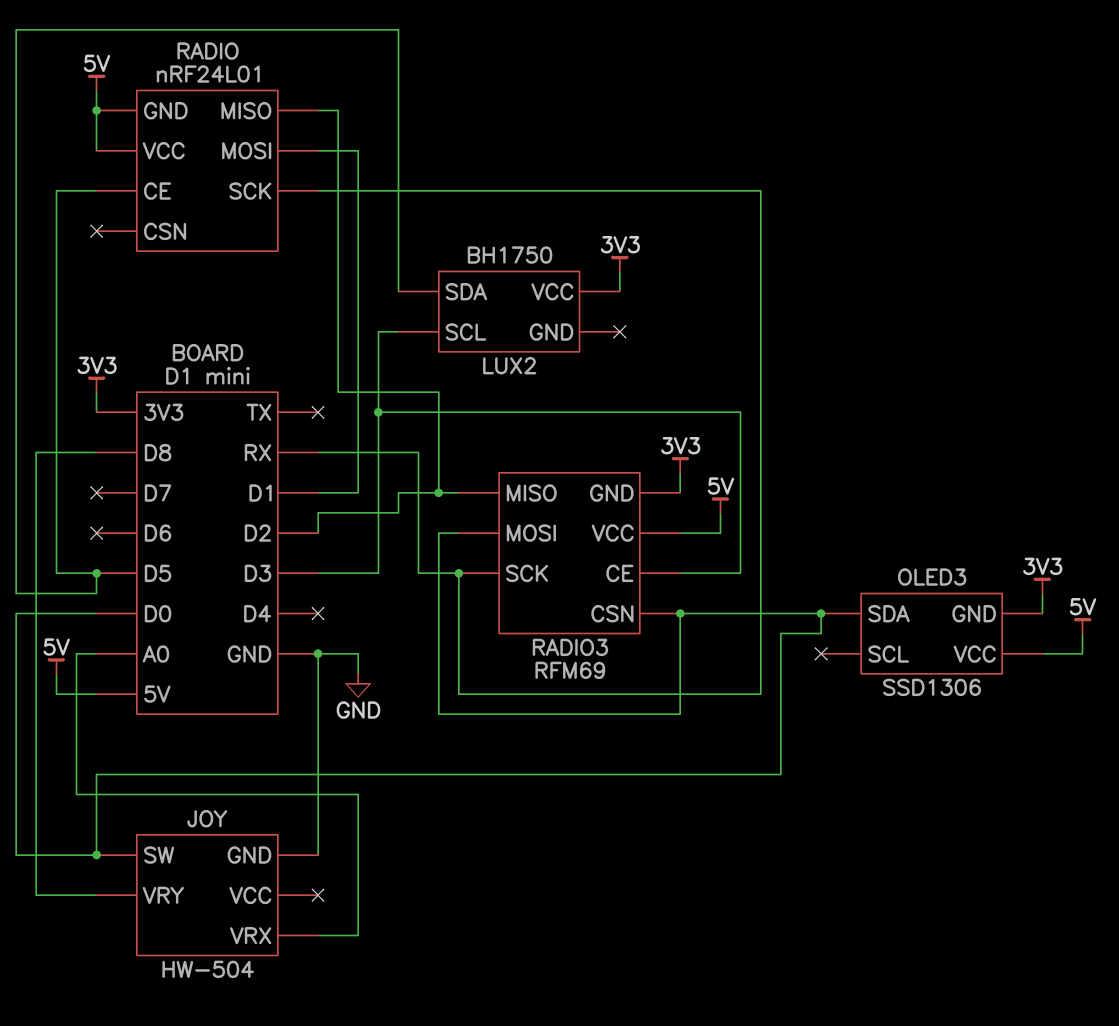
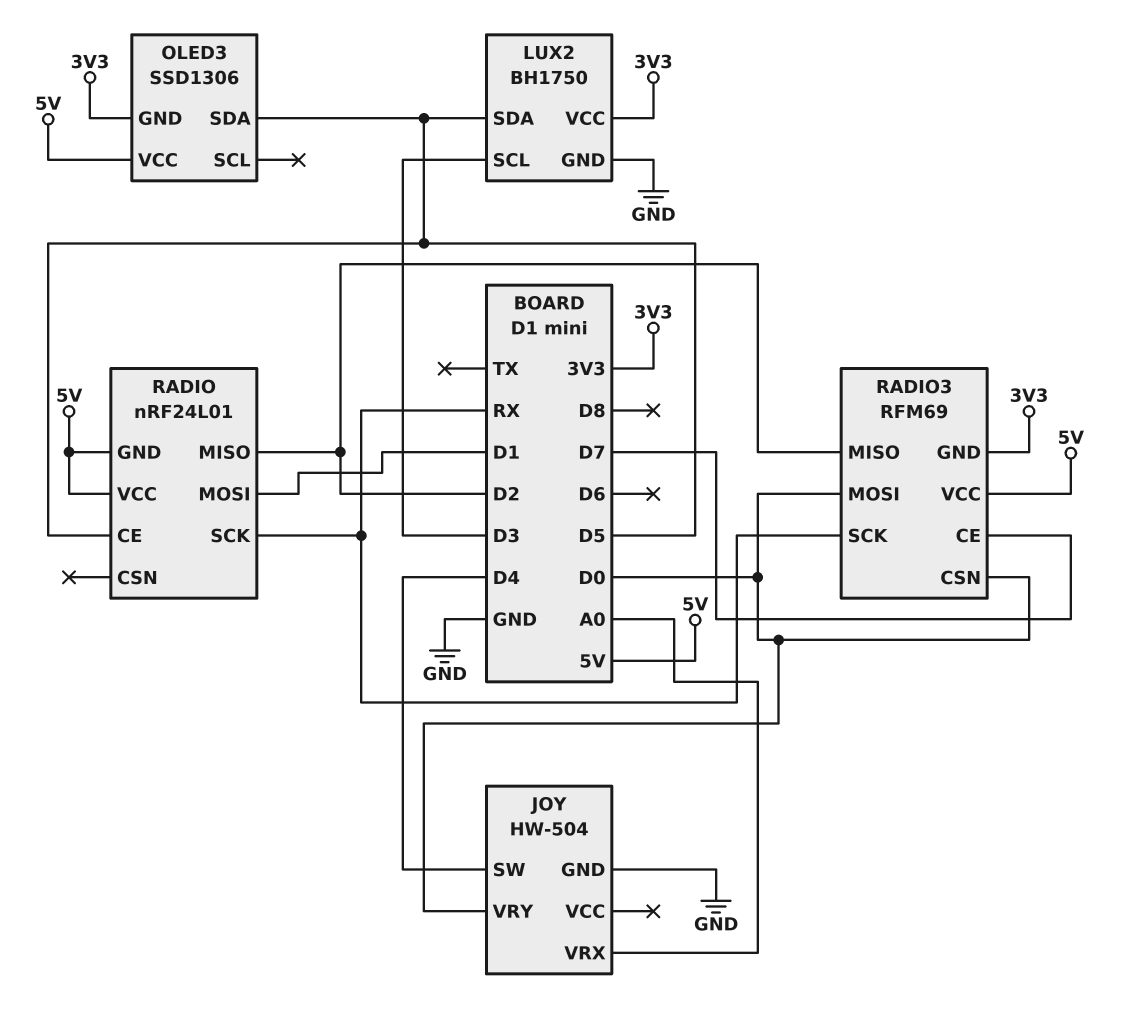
JOY pin SW: D0 -> D4
JOY pin VRY: D8 -> D0
LUX2 pin GND: none -> GND
OLED3 pin SDA: D0 -> D5
RADIO3 pin CE: D3 -> D7

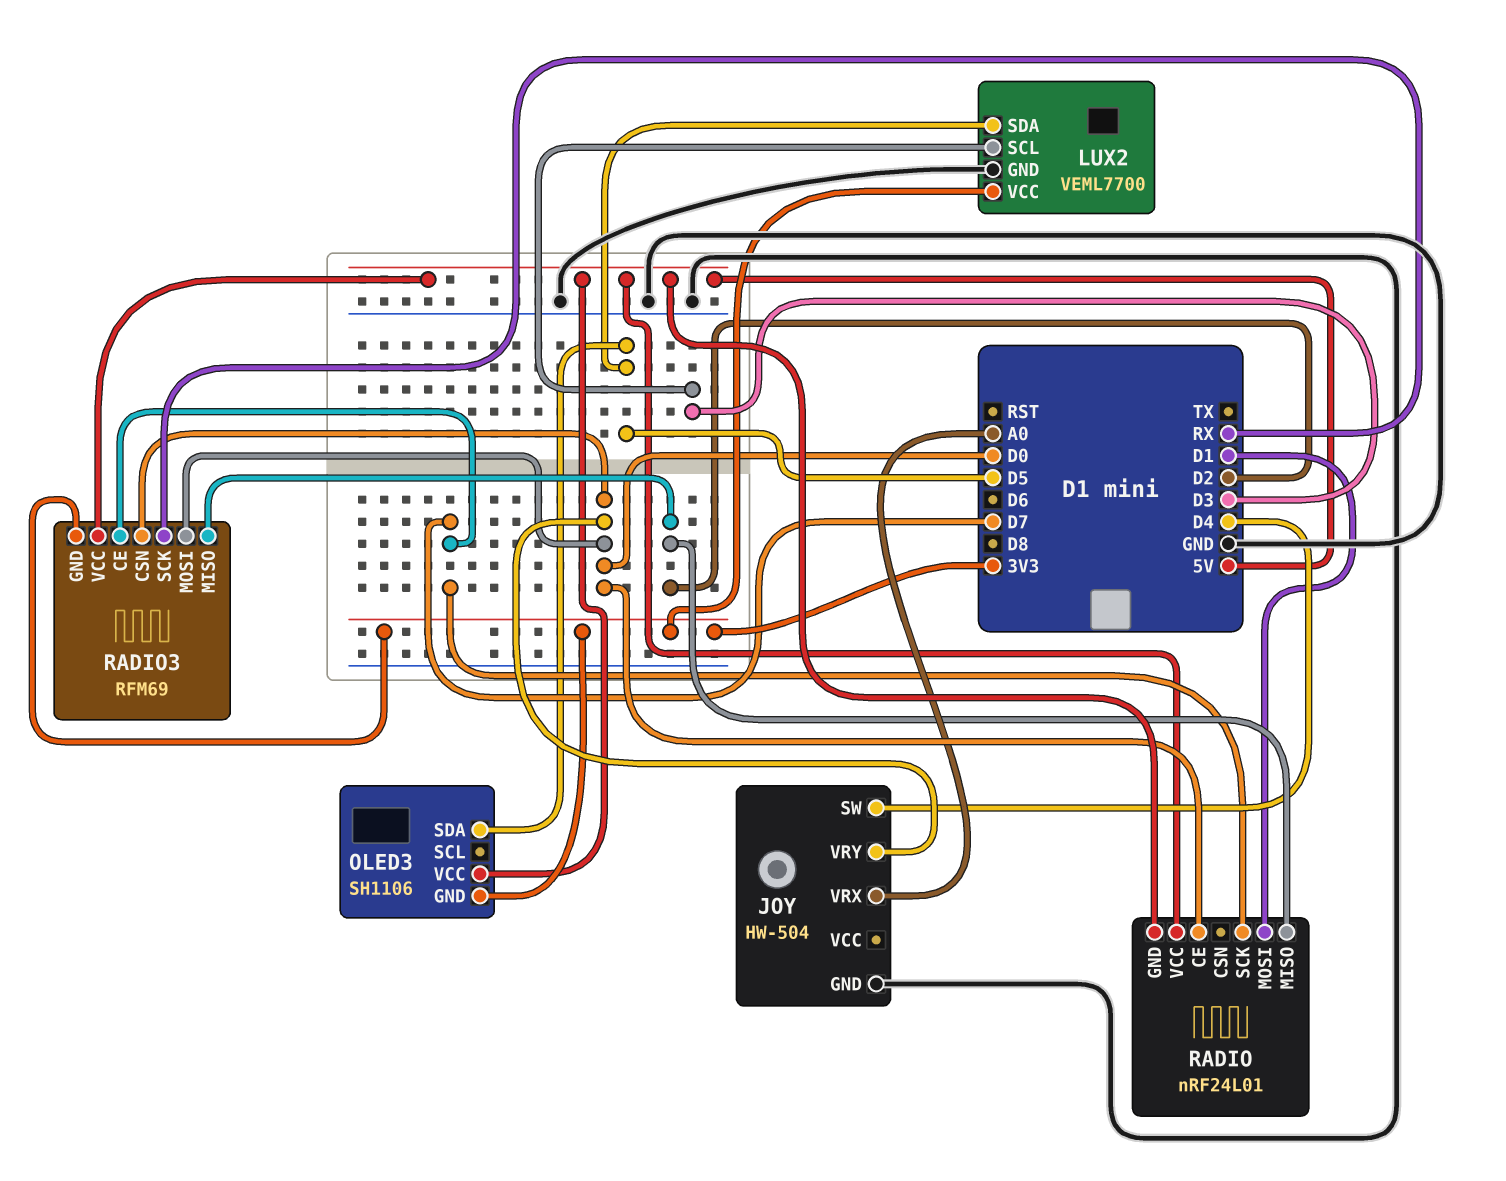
LUX2: BH1750 -> VEML7700
OLED3: SSD1306 -> SH1106
RADIO pin CE: D5 -> D0
RADIO pin SCK: RX -> D7

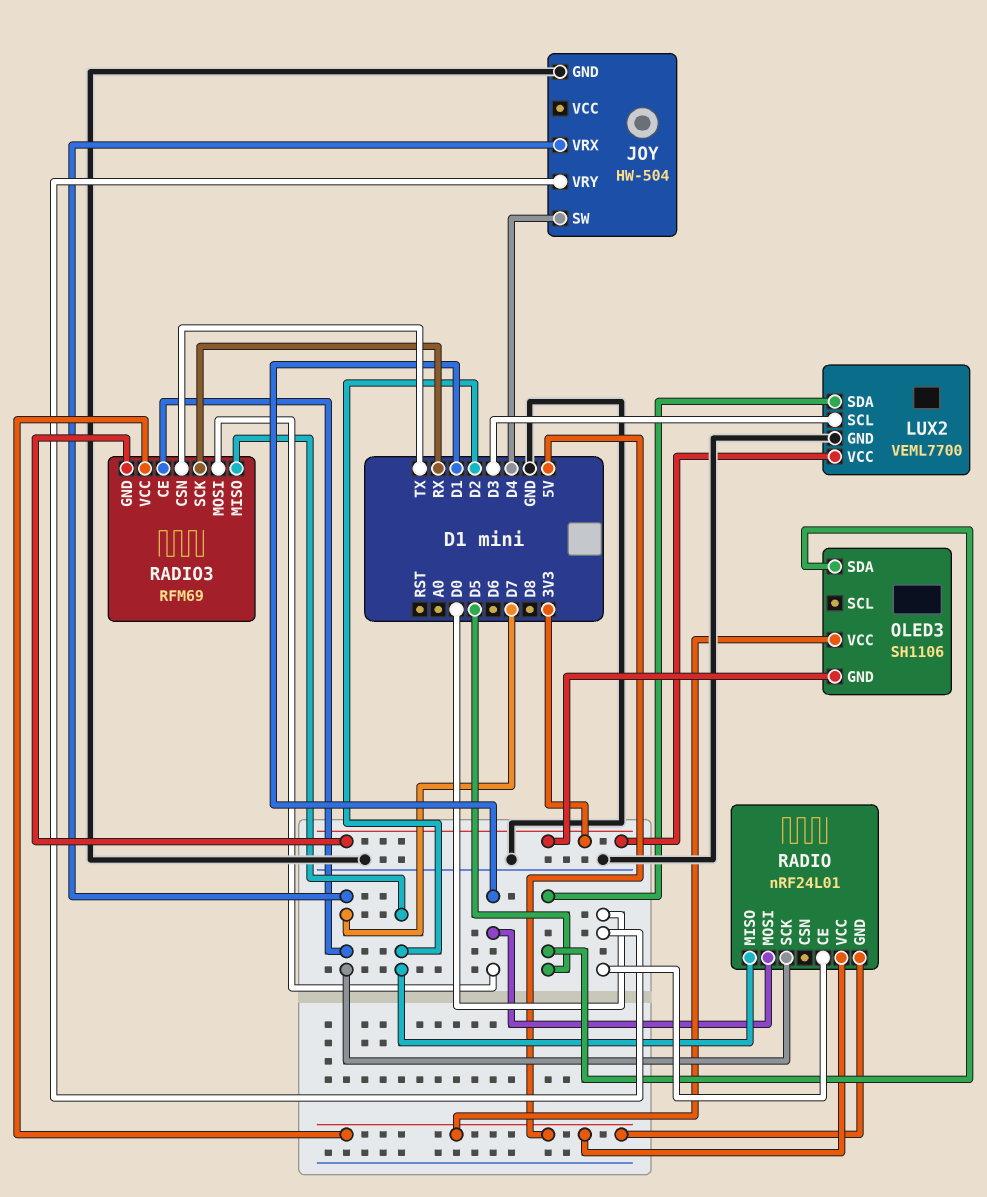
JOY pin VRX: A0 -> D7
RADIO3 pin CSN: D0 -> TX
RADIO3 pin MOSI: D0 -> D1

